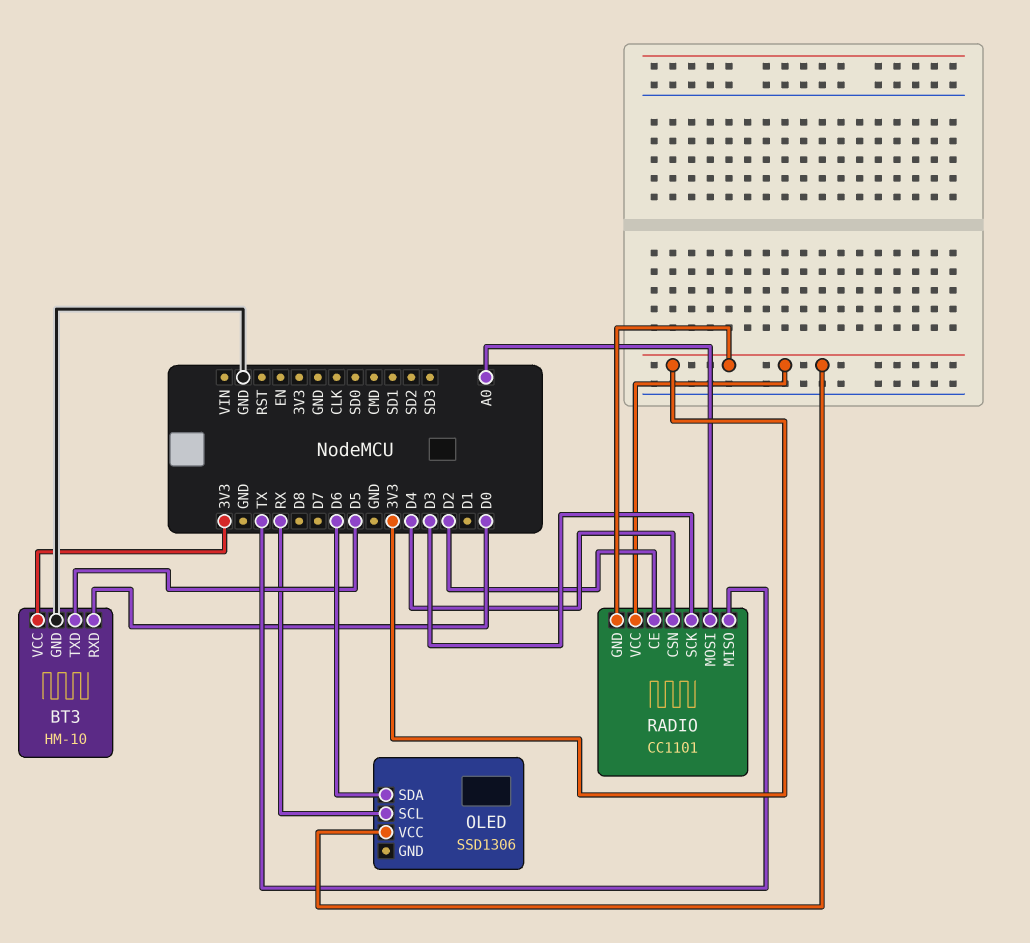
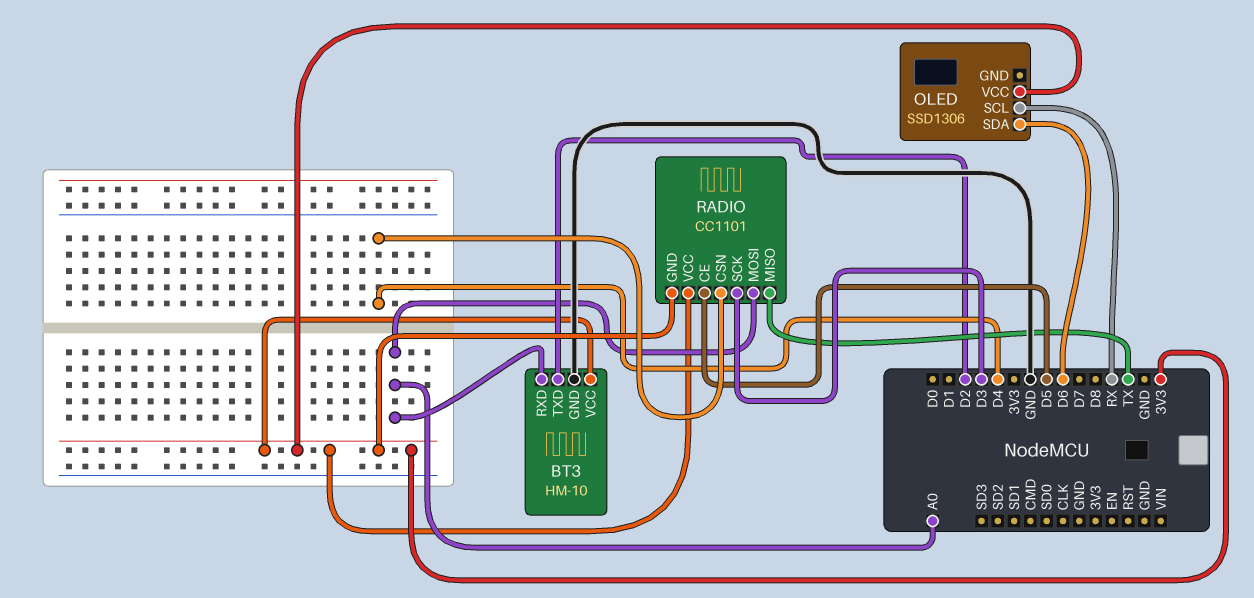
BT3 pin RXD: D0 -> A0
BT3 pin TXD: D5 -> D2
RADIO pin CE: D2 -> D5

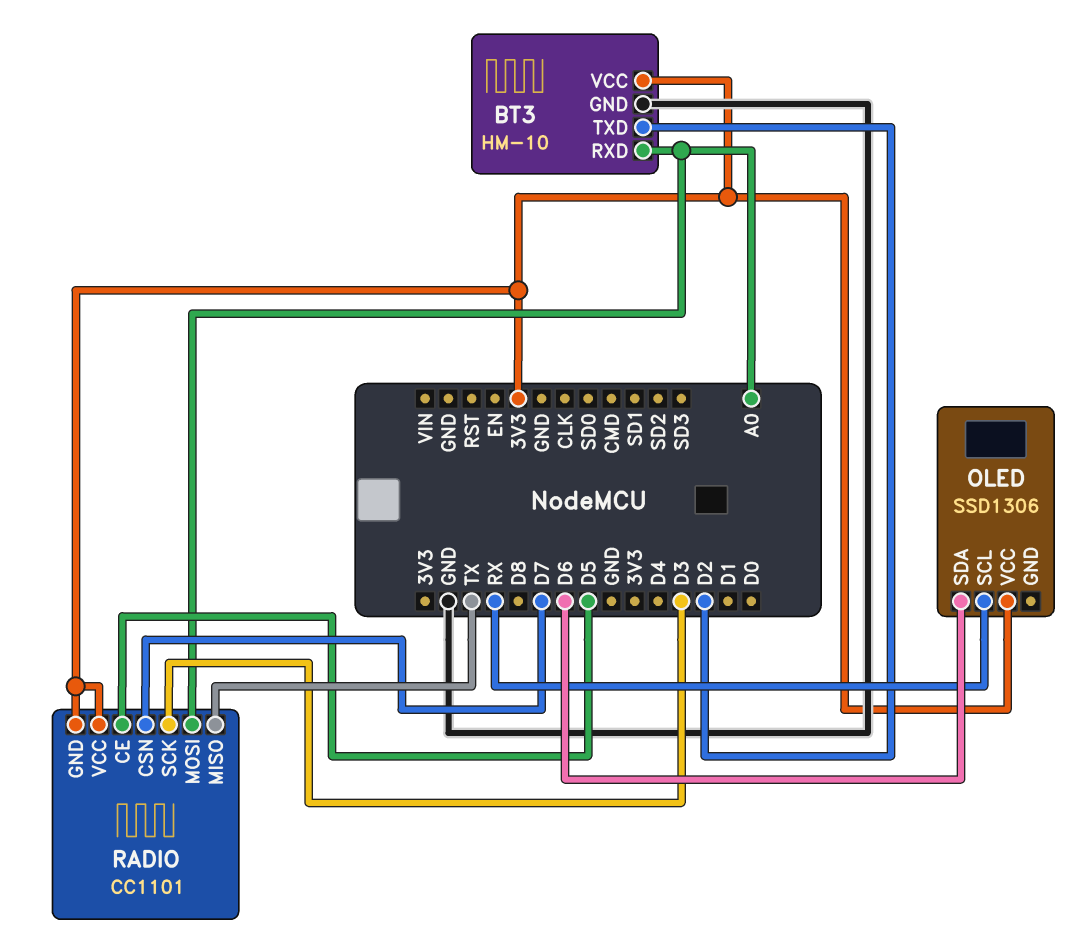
RADIO pin CSN: D4 -> D7

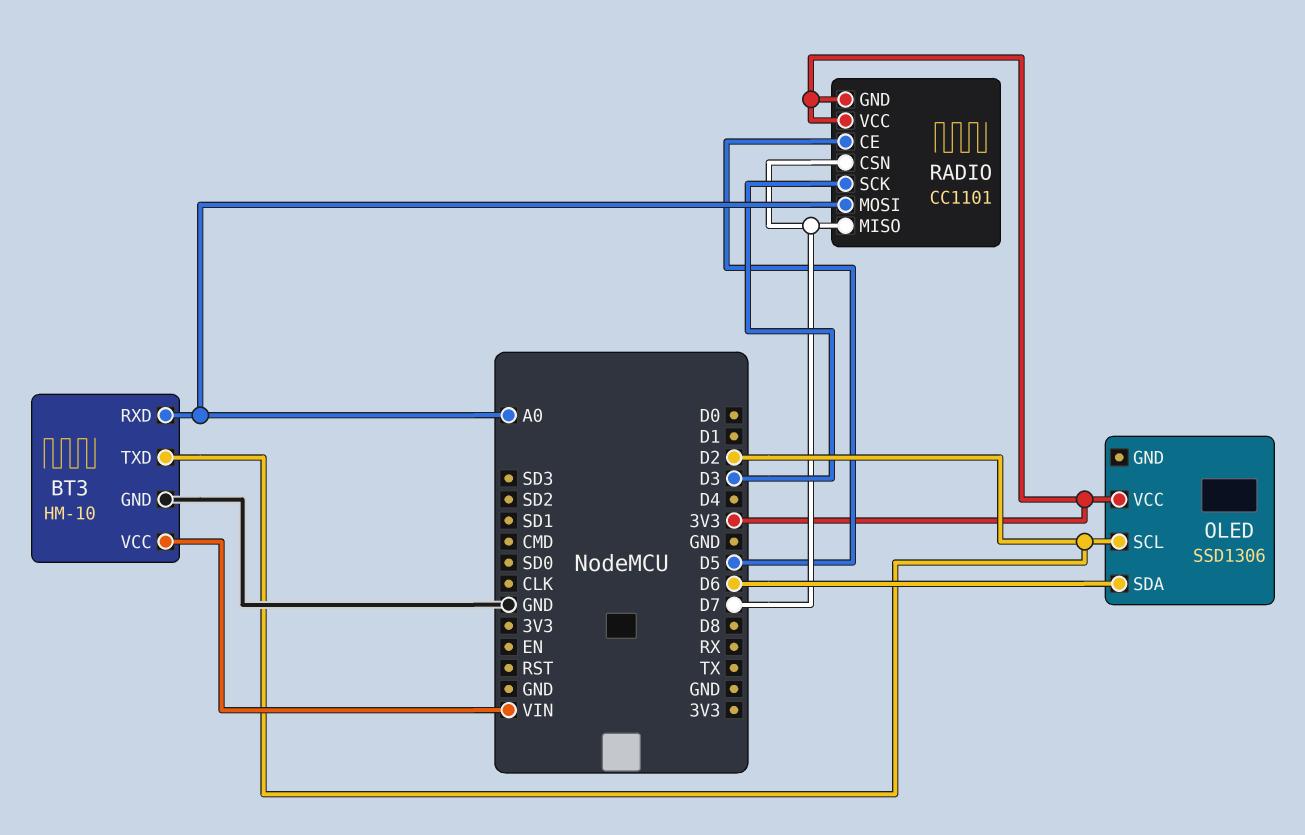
BT3 pin VCC: 3V3 -> VIN
OLED pin SCL: RX -> D2
RADIO pin MISO: TX -> D7

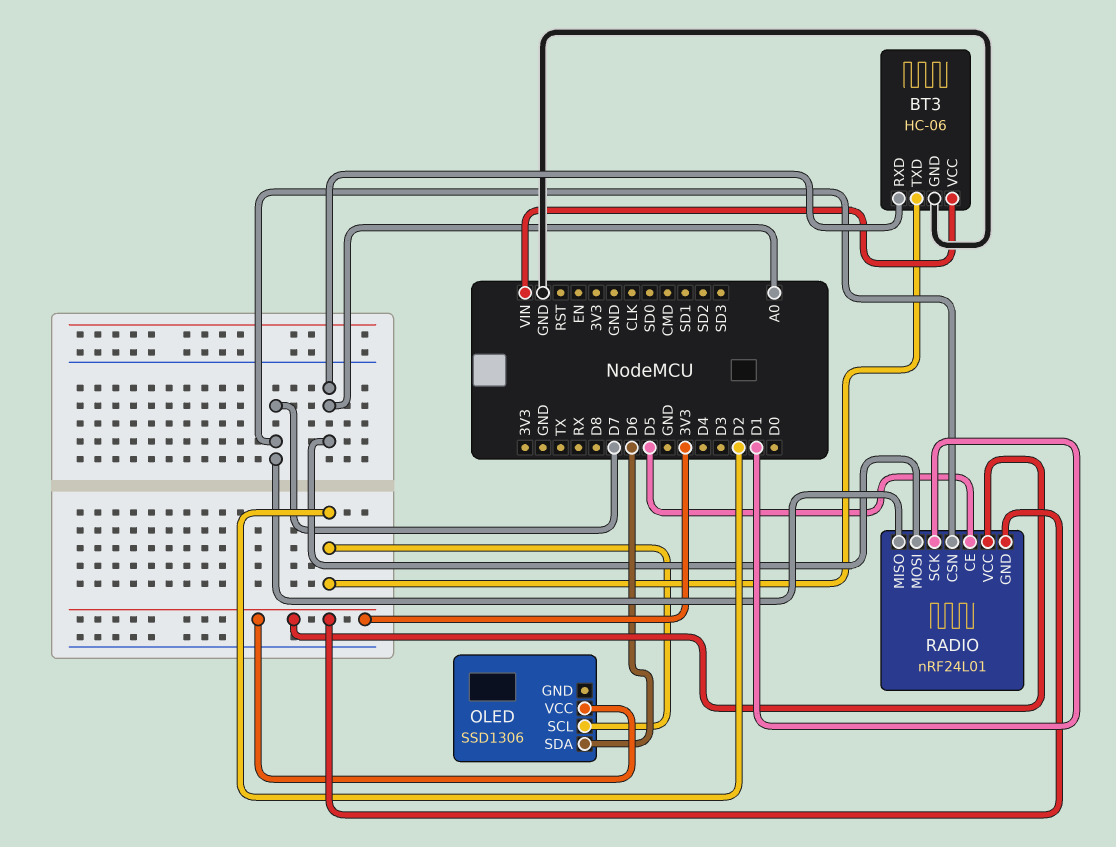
BT3: HM-10 -> HC-06
RADIO: CC1101 -> nRF24L01
RADIO pin SCK: D3 -> D1

